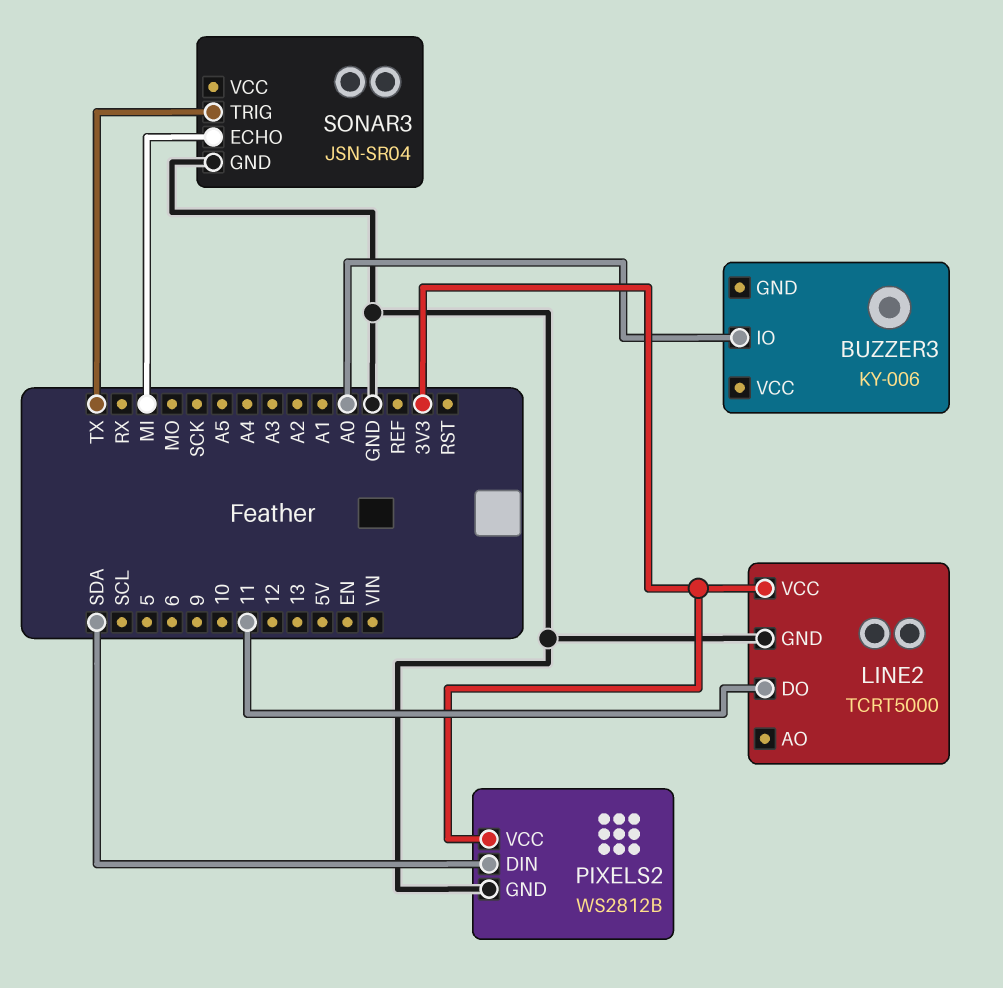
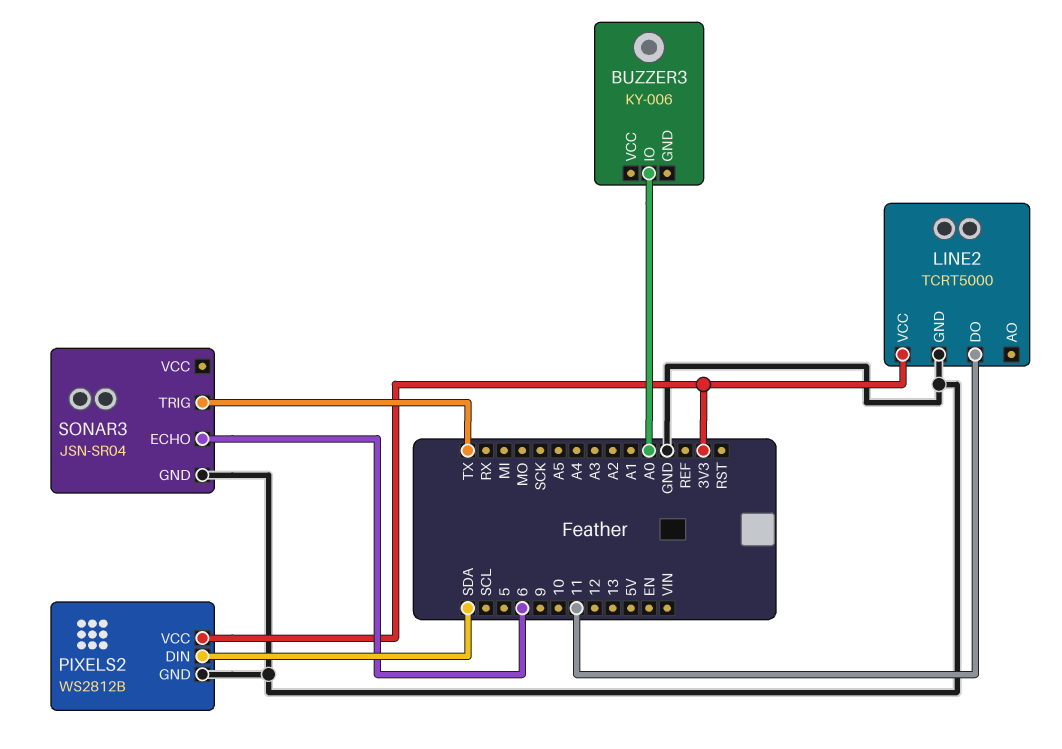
SONAR3 pin ECHO: MI -> 6

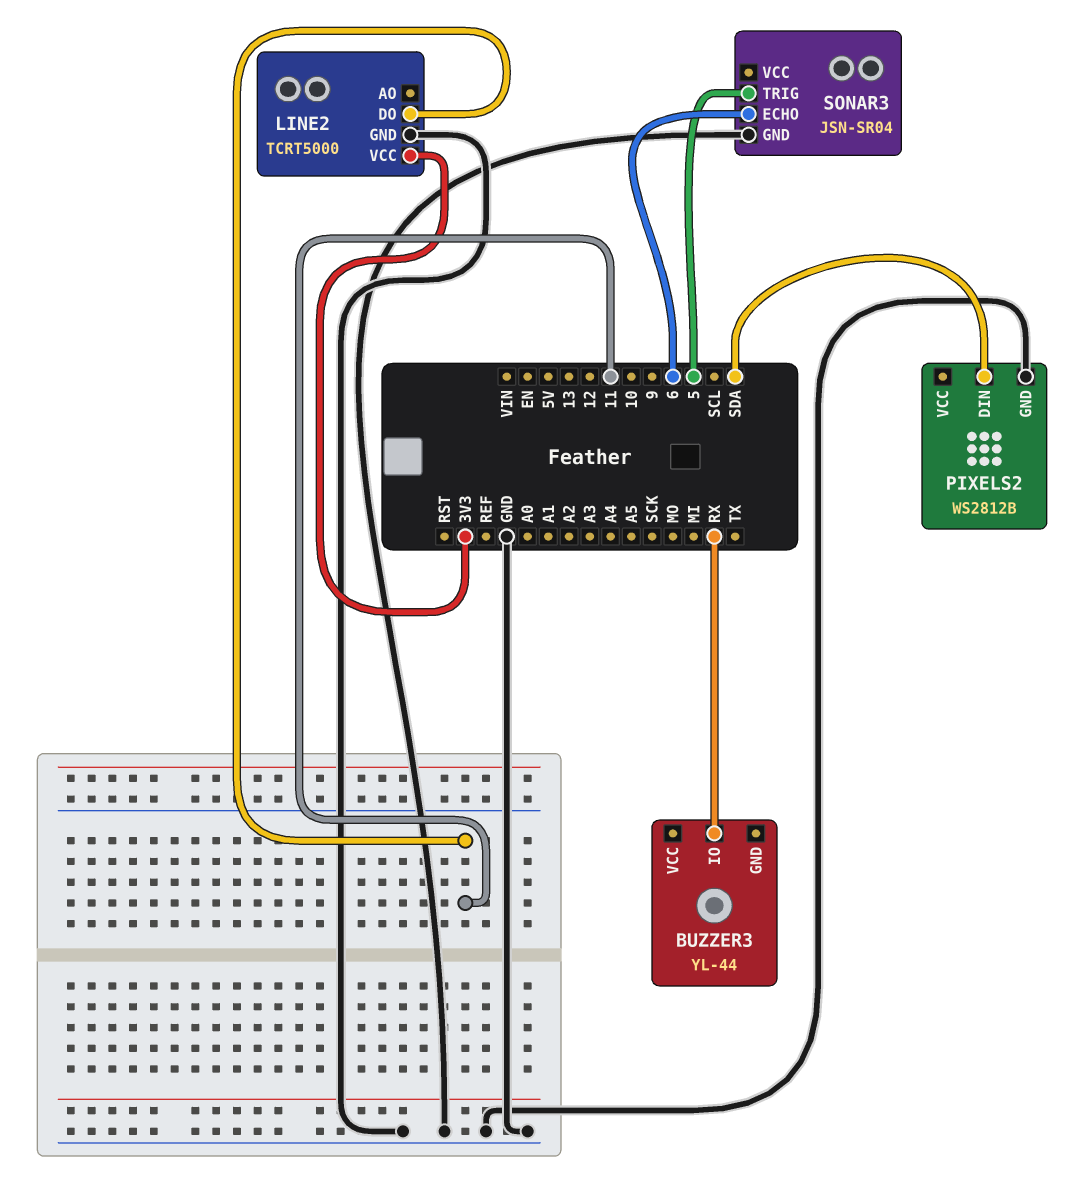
BUZZER3: KY-006 -> YL-44
BUZZER3 pin IO: A0 -> RX
PIXELS2 pin VCC: 3V3 -> none
SONAR3 pin TRIG: TX -> 5

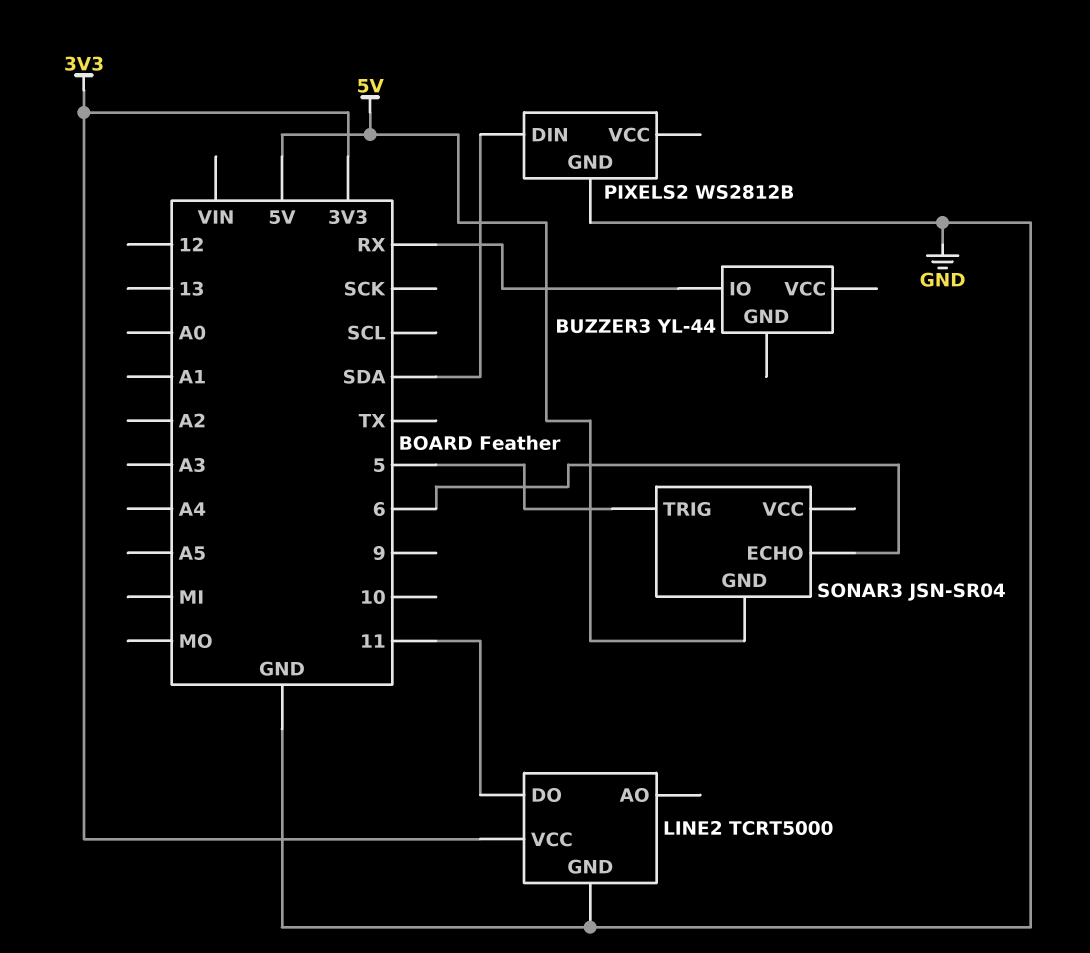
SONAR3 pin GND: GND -> 5V

